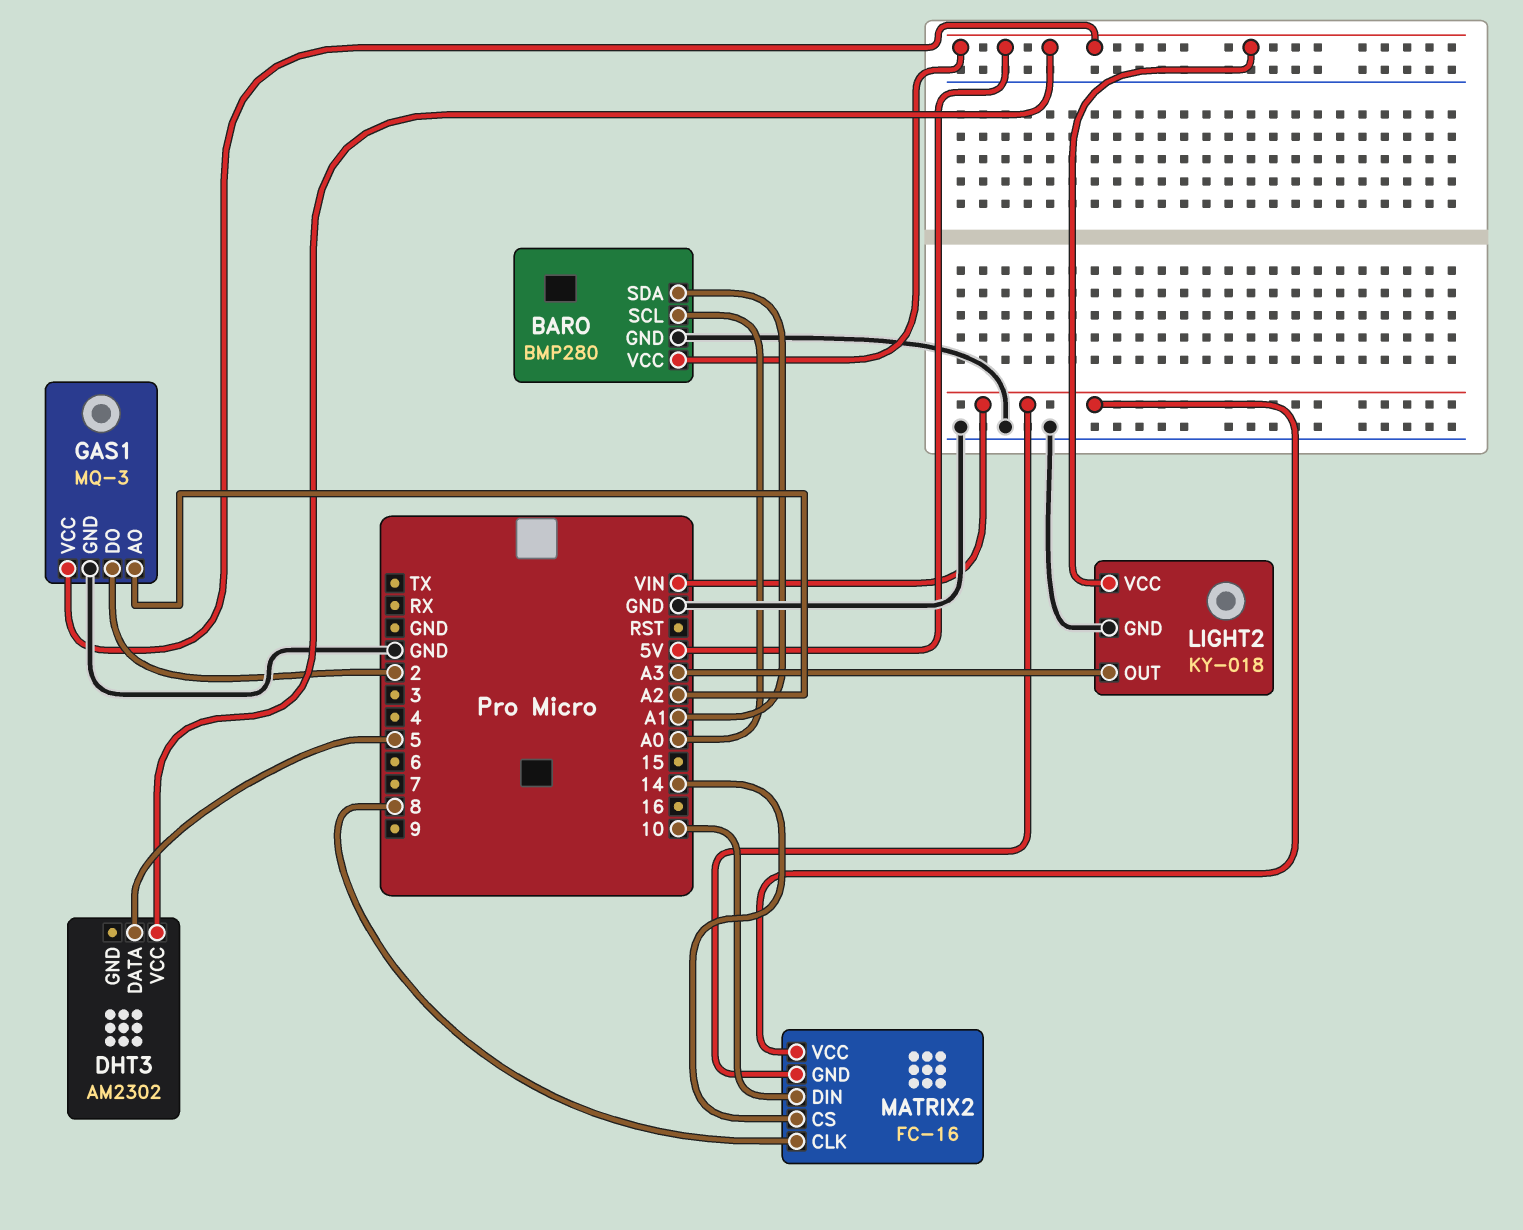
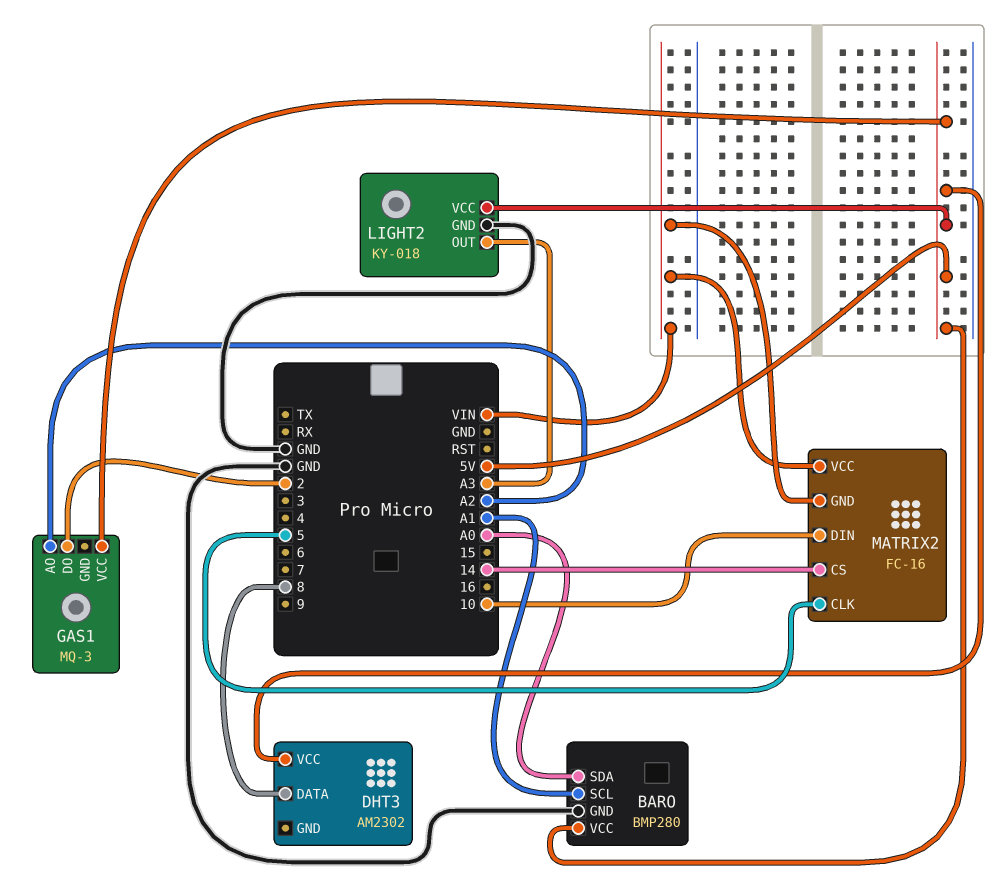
BARO pin SCL: A0 -> A1
BARO pin SDA: A1 -> A0
DHT3 pin DATA: 5 -> 8
GAS1 pin GND: GND -> none
MATRIX2 pin CLK: 8 -> 5

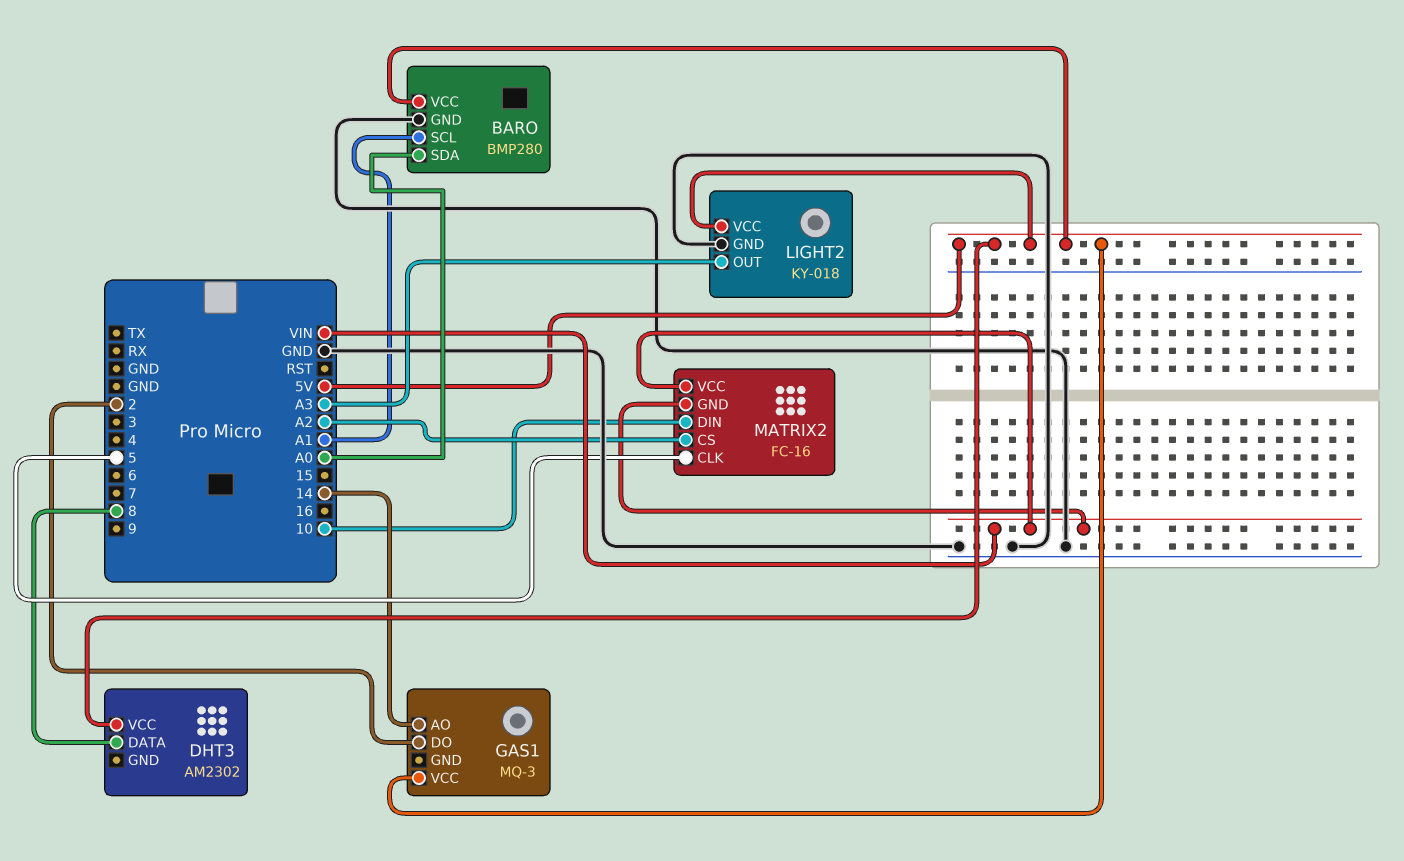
GAS1 pin AO: A2 -> 14
MATRIX2 pin CS: 14 -> A2

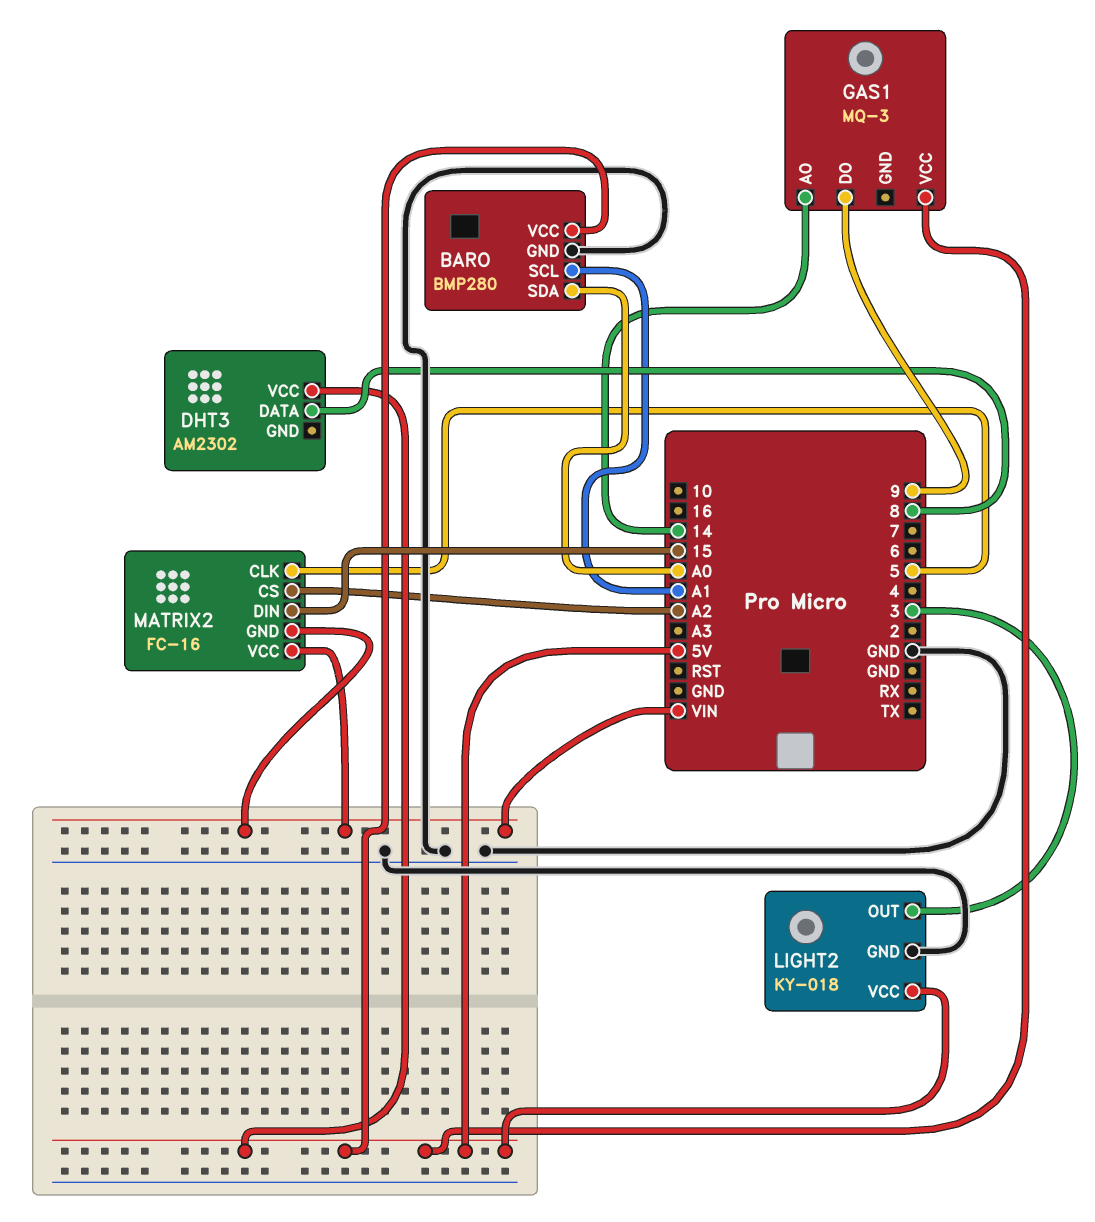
GAS1 pin DO: 2 -> 9
LIGHT2 pin OUT: A3 -> 3
MATRIX2 pin DIN: 10 -> 15

